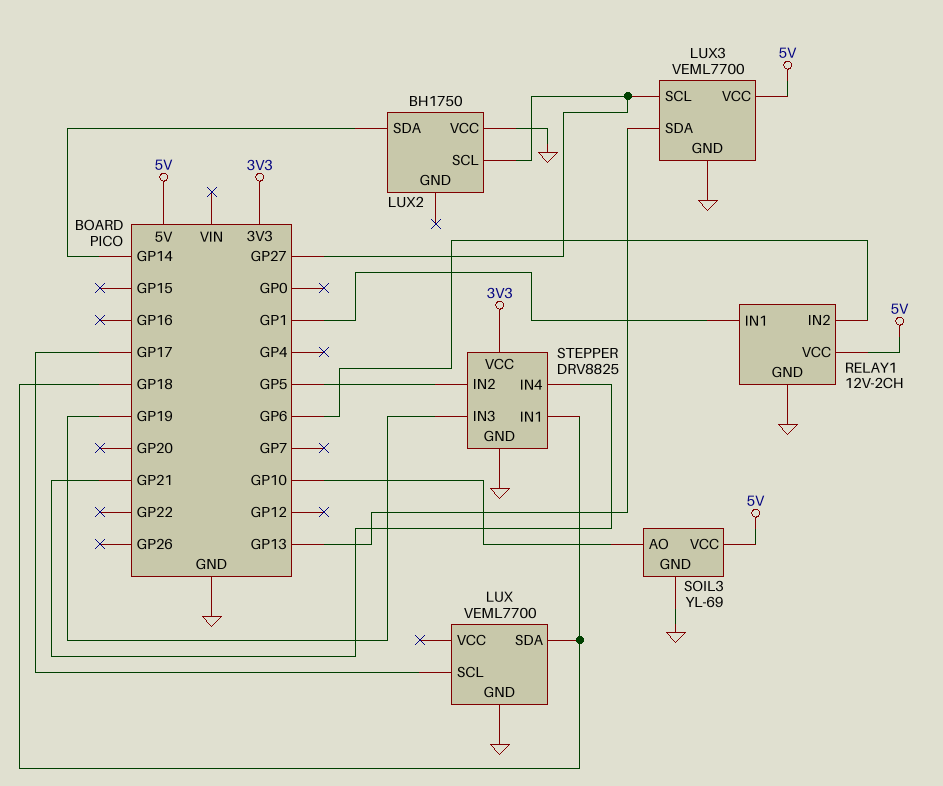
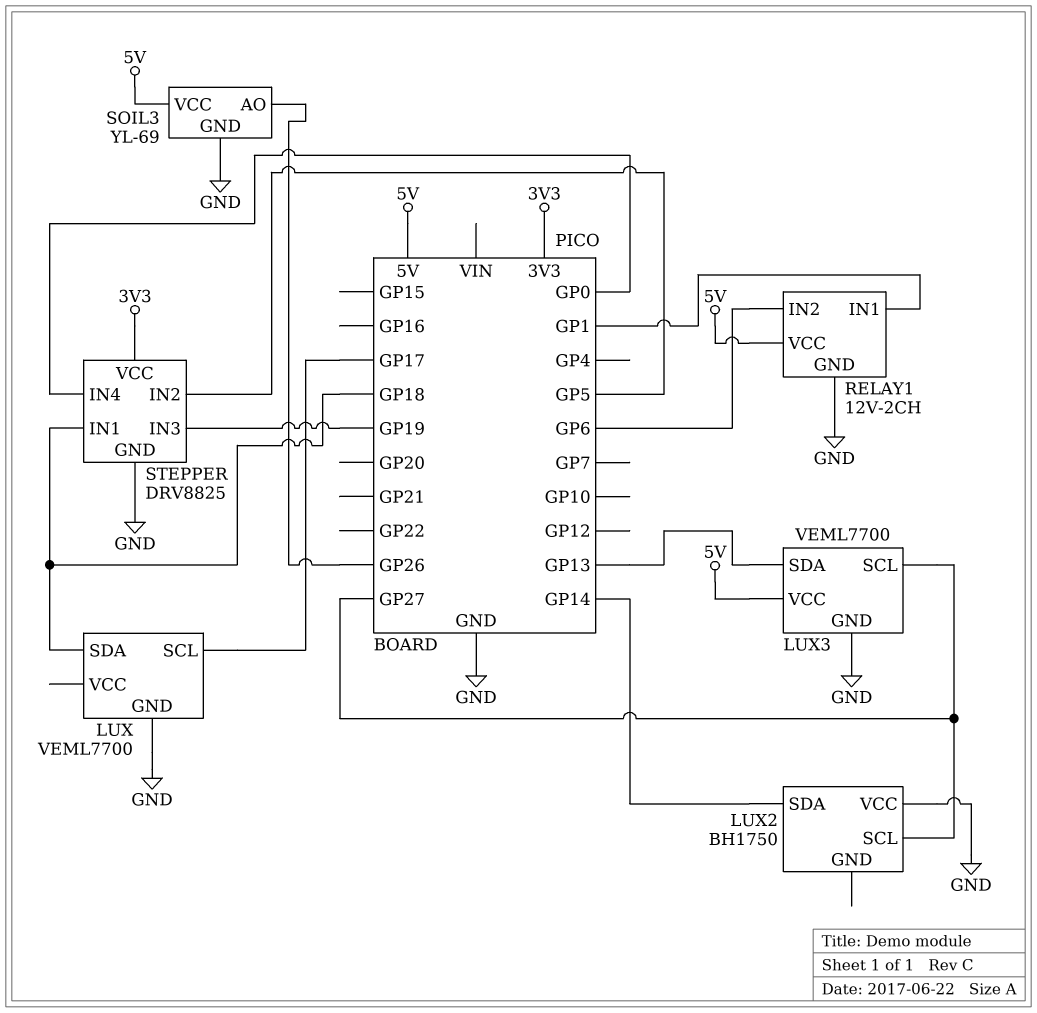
SOIL3 pin AO: GP10 -> GP26
STEPPER pin IN4: GP21 -> GP0

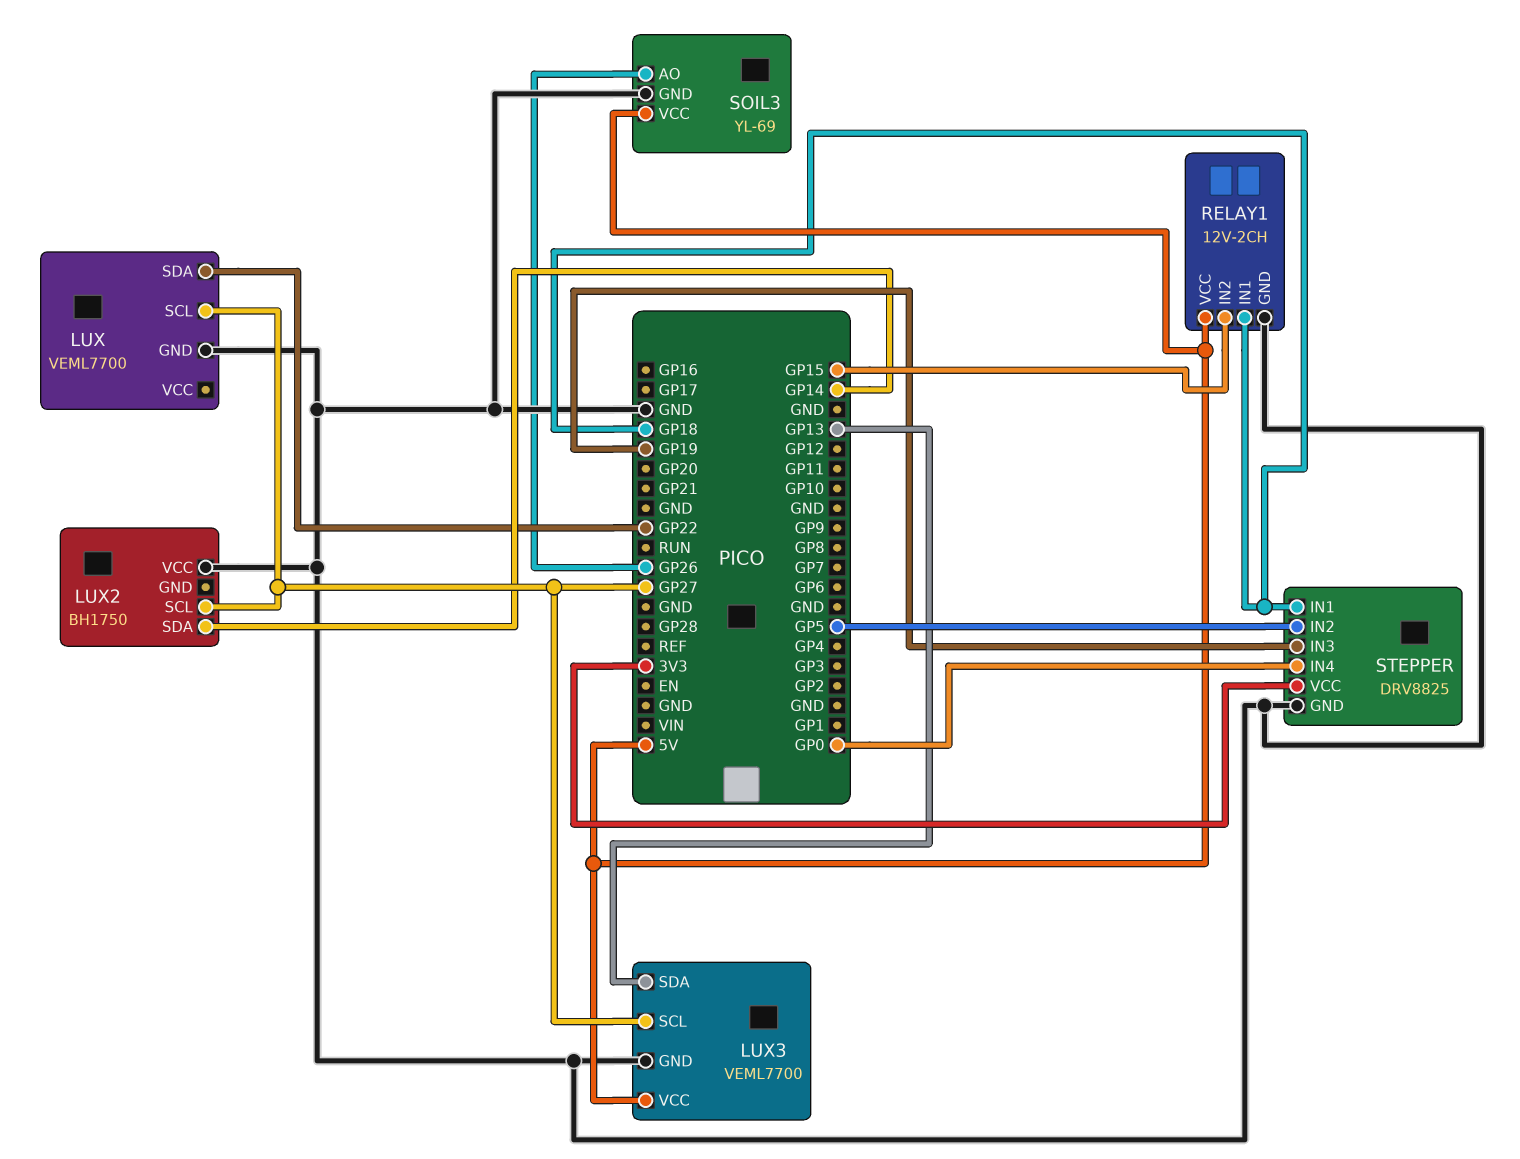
LUX pin SCL: GP17 -> GP27
LUX pin SDA: GP18 -> GP22
RELAY1 pin IN1: GP1 -> GP18
RELAY1 pin IN2: GP6 -> GP15

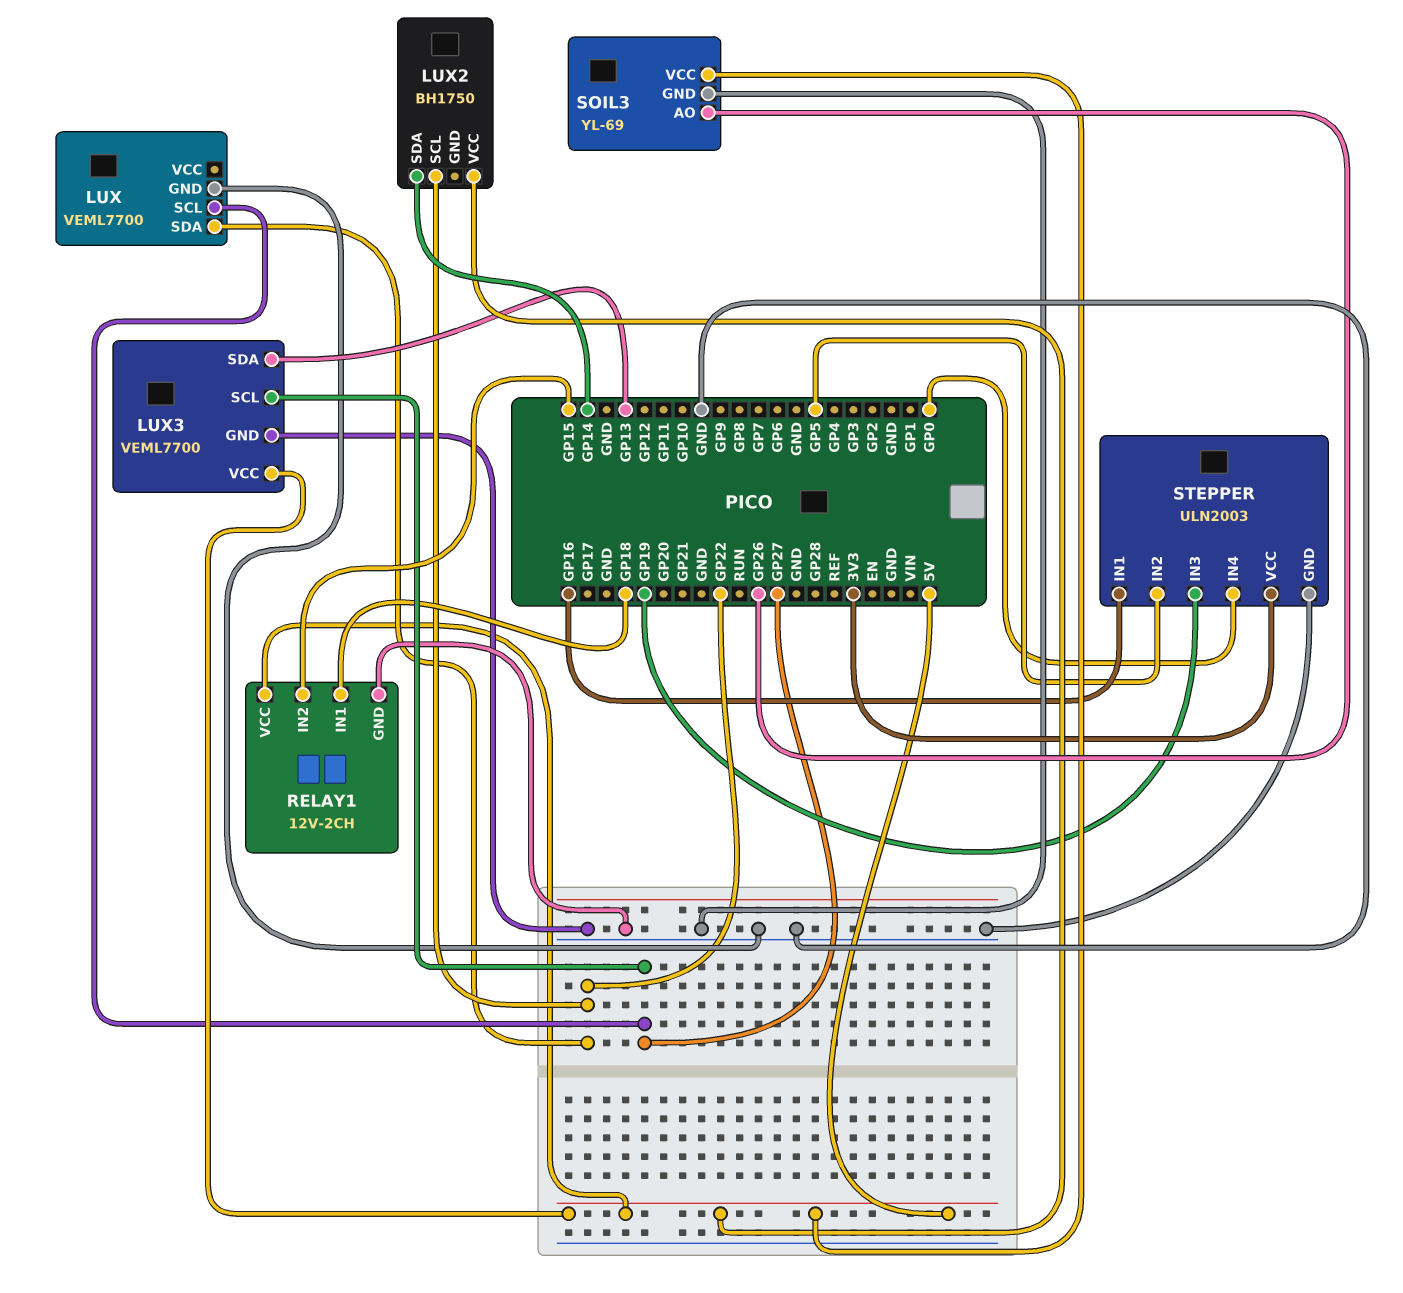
LUX2 pin SCL: GP27 -> GP22
LUX2 pin VCC: GND -> 5V
STEPPER: DRV8825 -> ULN2003
STEPPER pin IN1: GP18 -> GP16

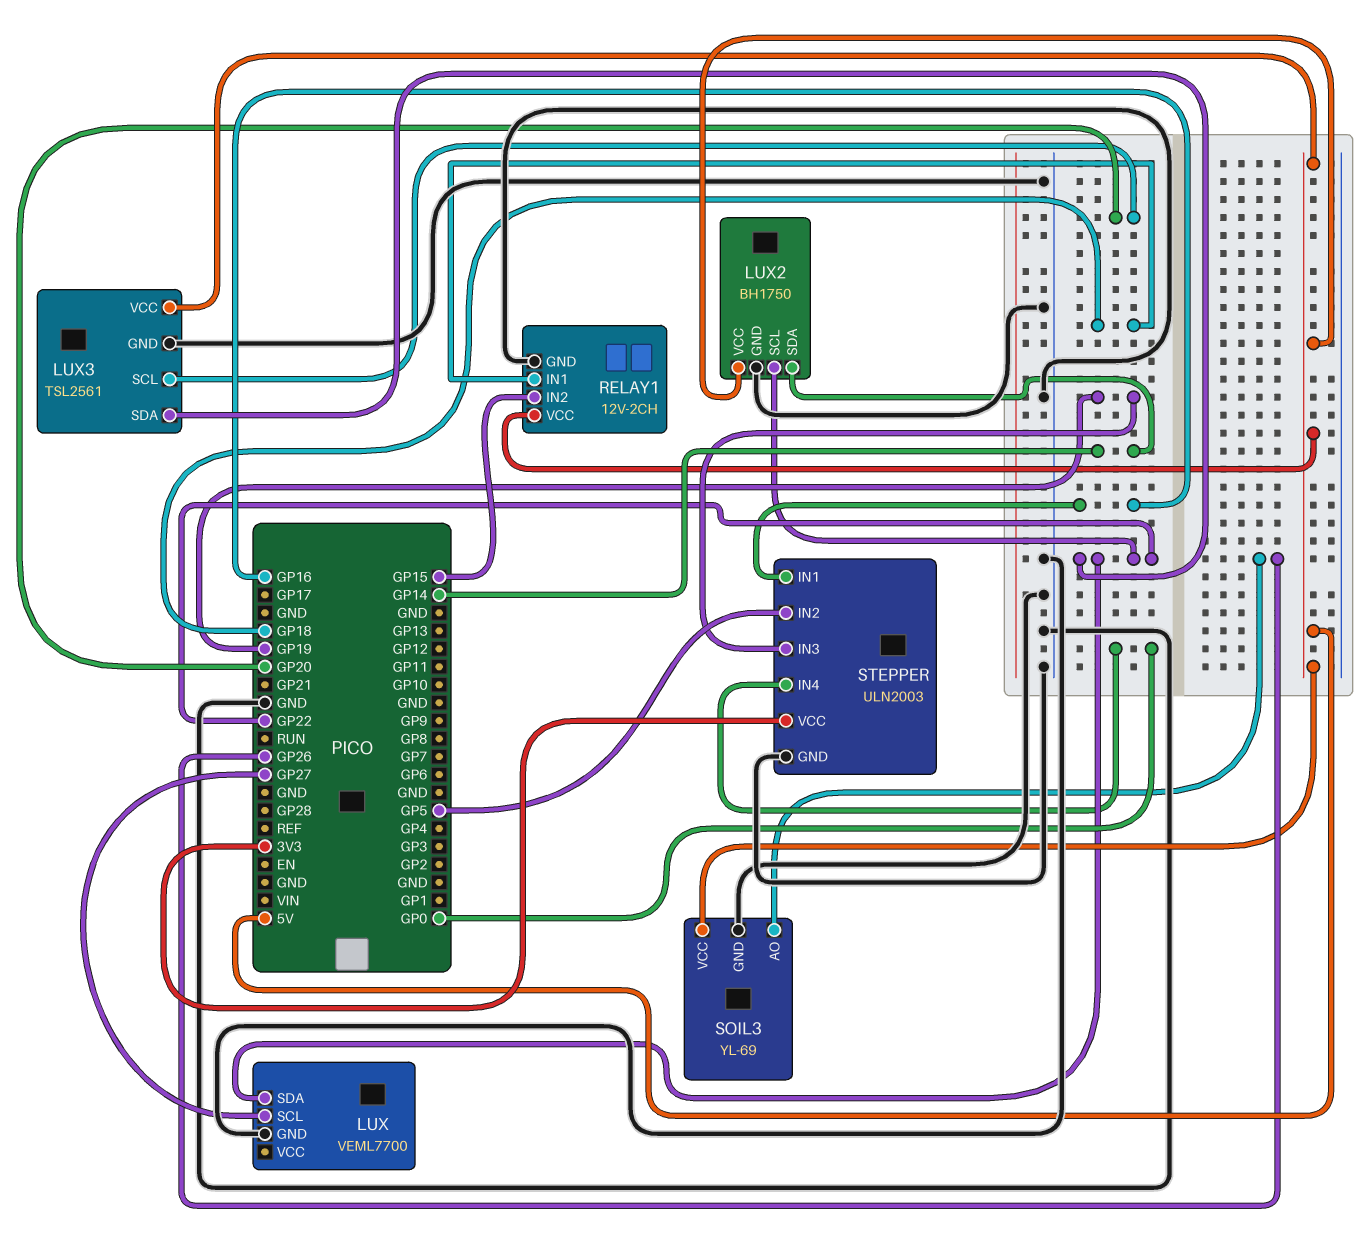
LUX2 pin GND: none -> GND
LUX3: VEML7700 -> TSL2561
LUX3 pin SCL: GP27 -> GP20
LUX3 pin SDA: GP13 -> GP22

